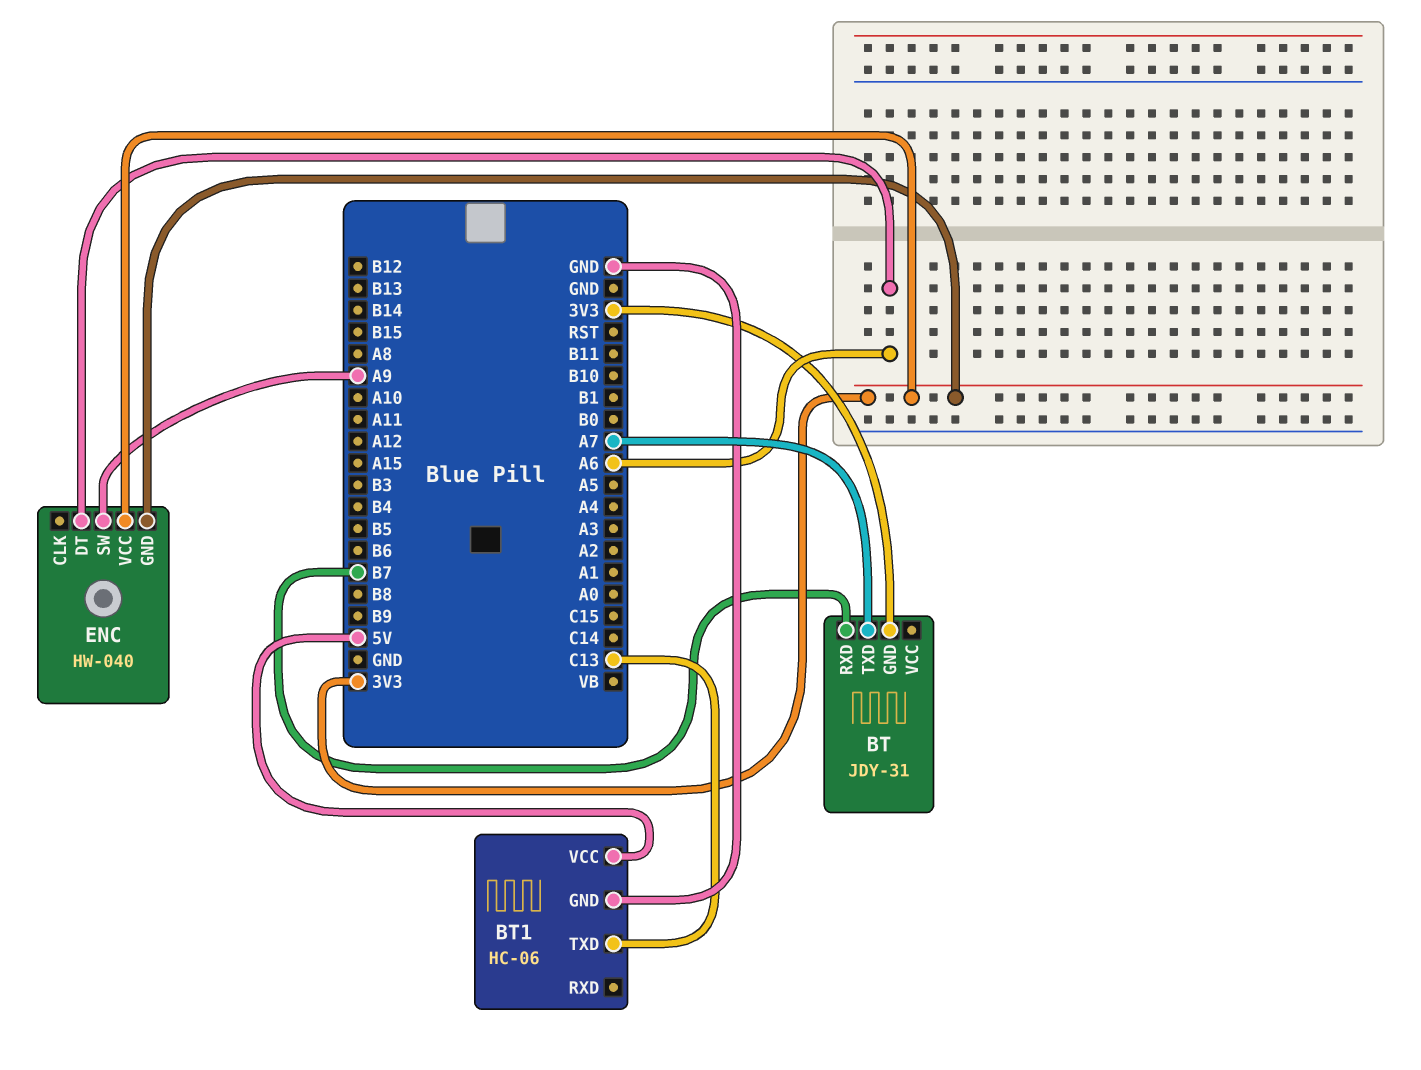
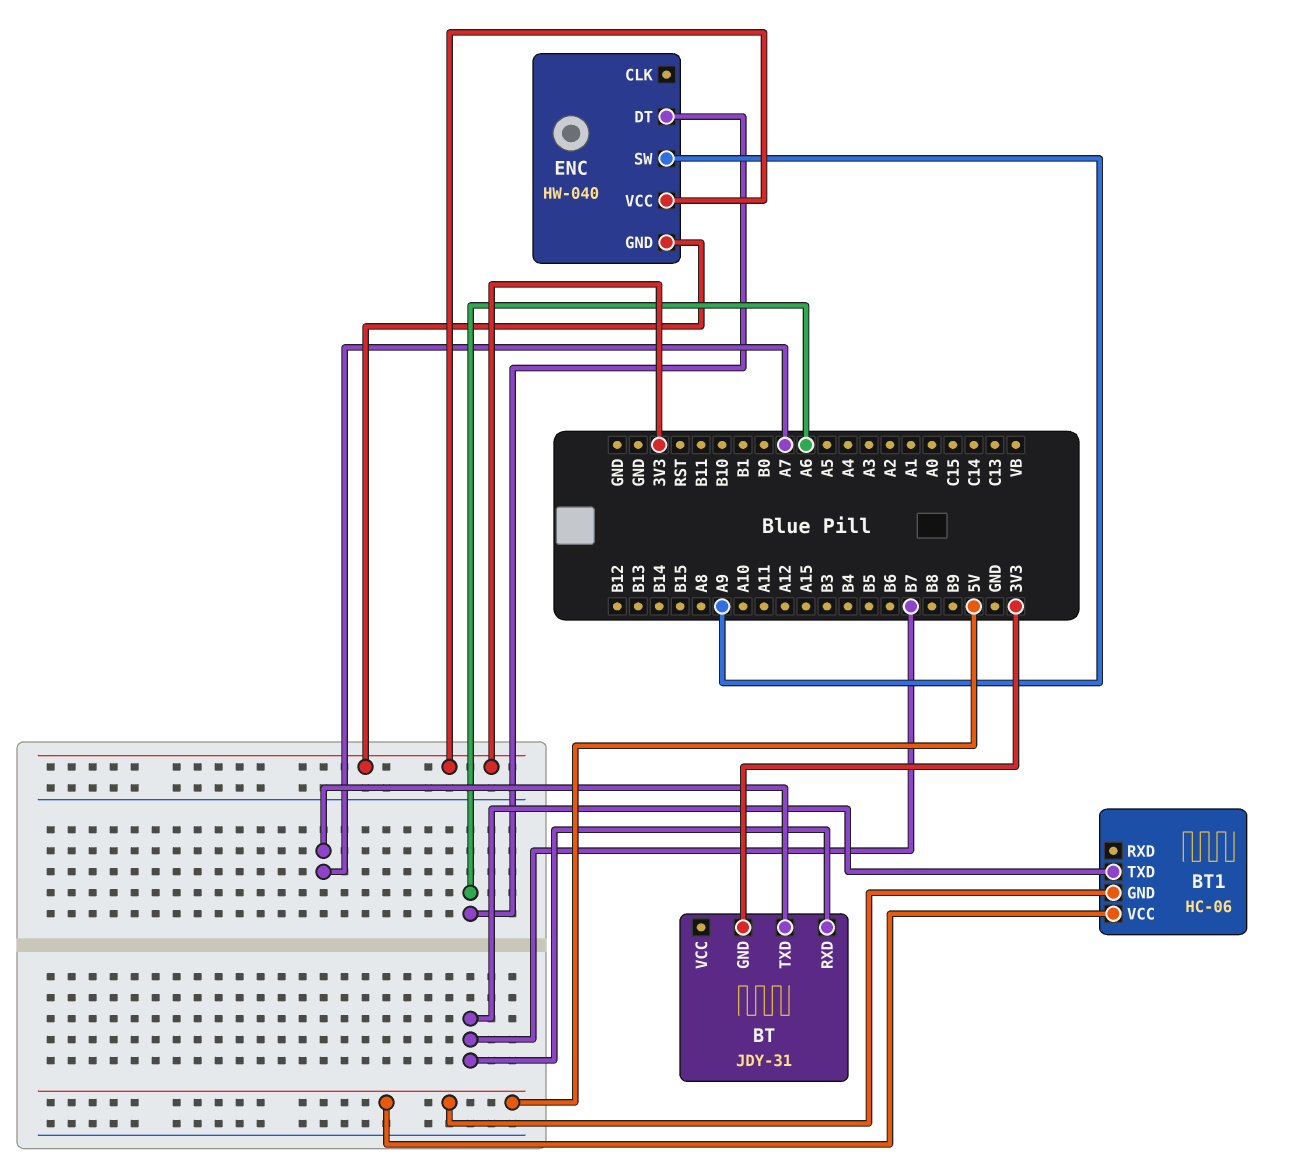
BT1 pin GND: GND -> 5V
BT1 pin TXD: C13 -> B7

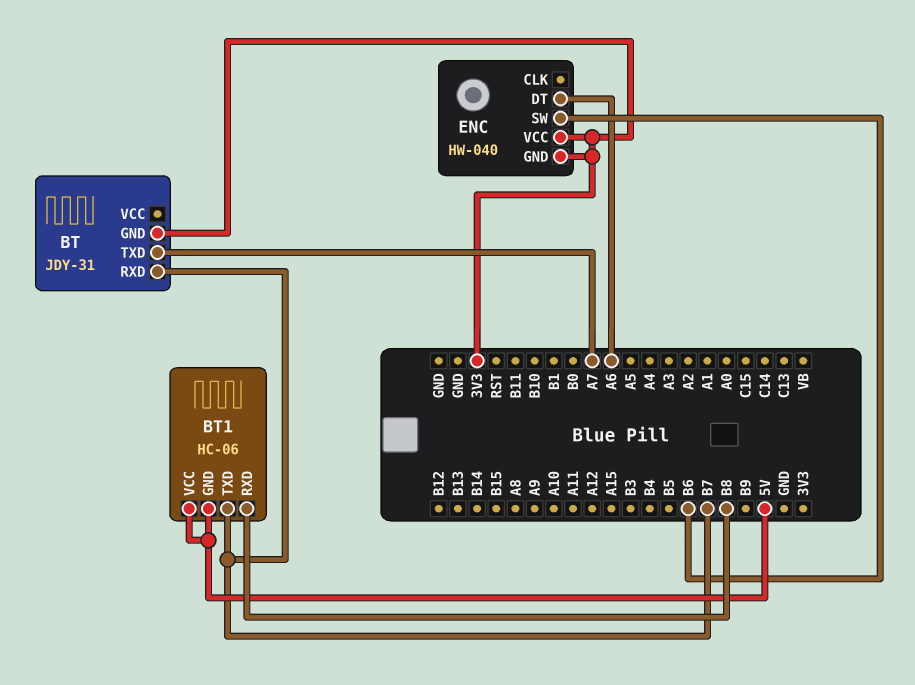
BT1 pin RXD: none -> B8
ENC pin SW: A9 -> B6

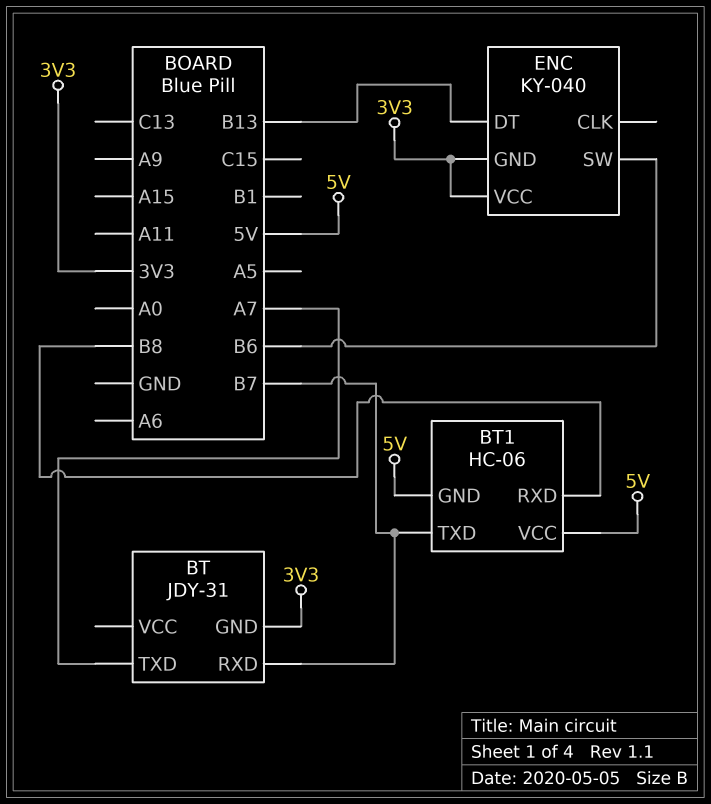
ENC: HW-040 -> KY-040
ENC pin DT: A6 -> B13

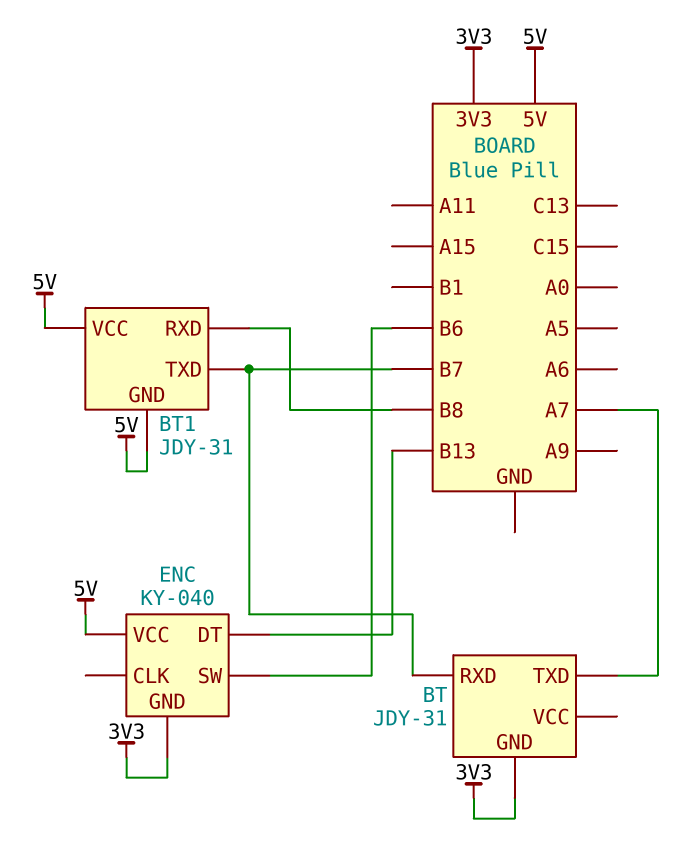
BT1: HC-06 -> JDY-31
ENC pin VCC: 3V3 -> 5V

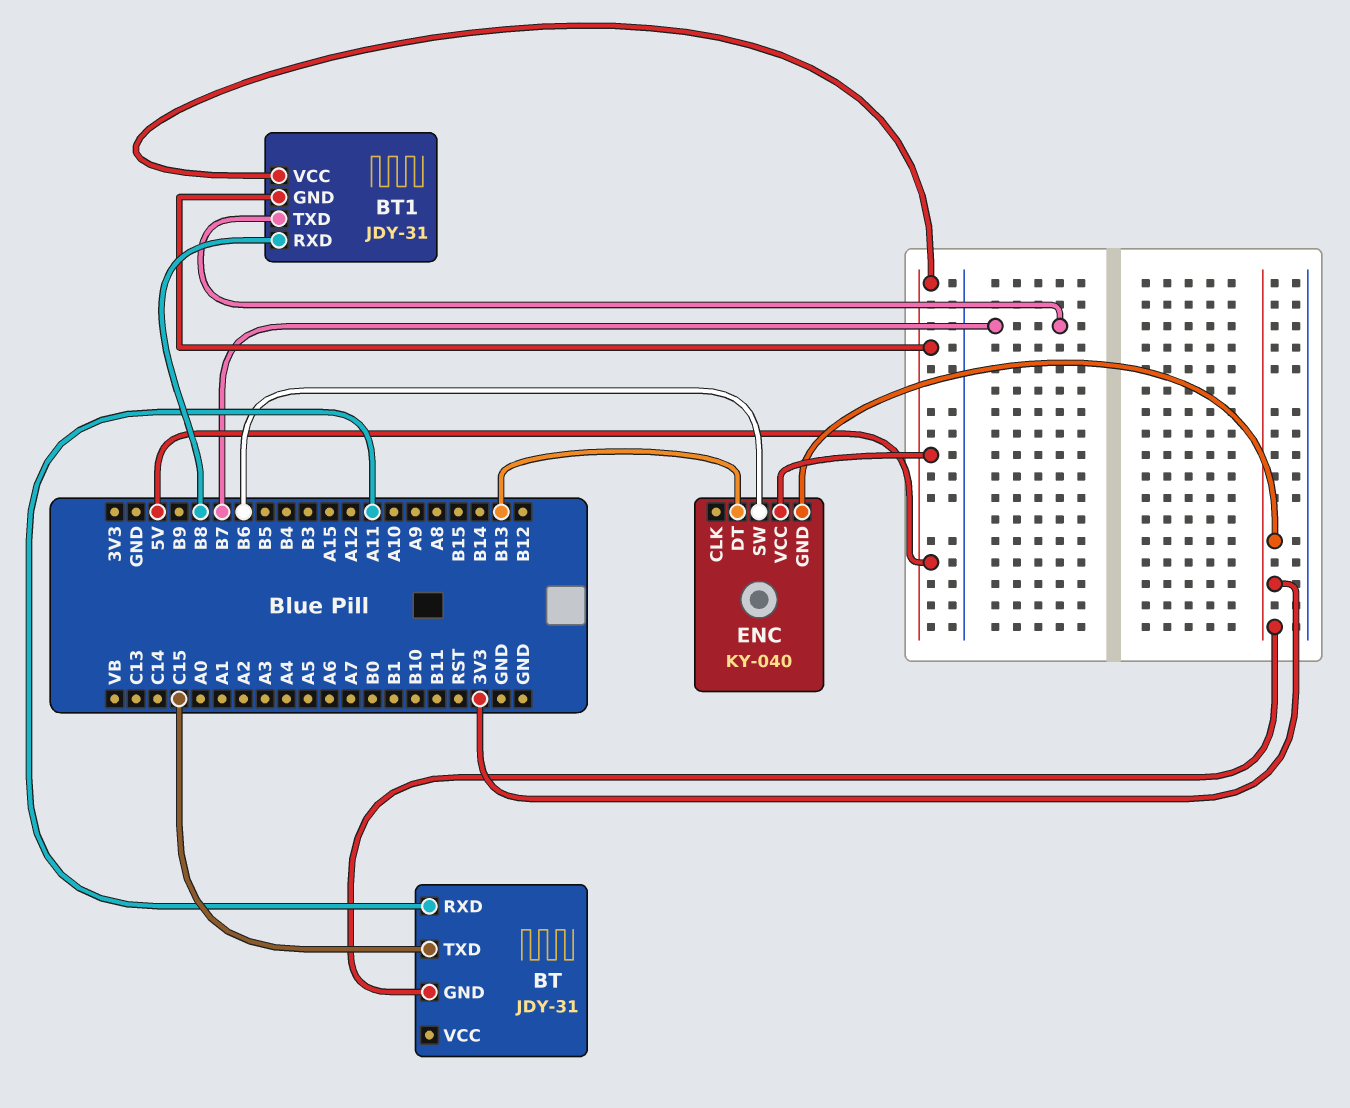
BT pin RXD: B7 -> A11
BT pin TXD: A7 -> C15

